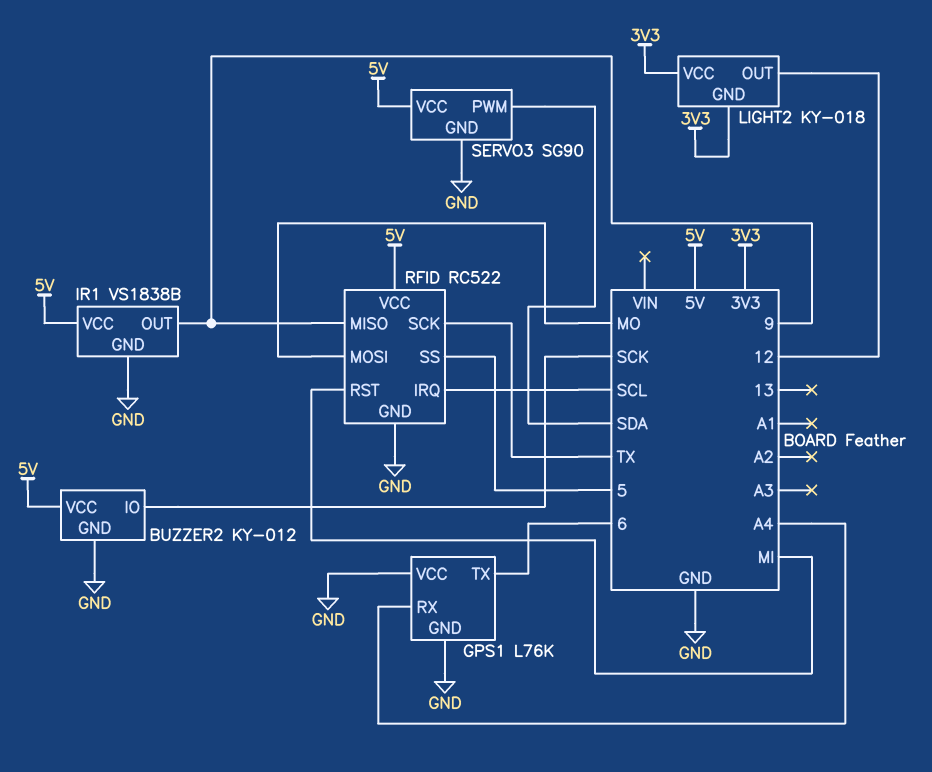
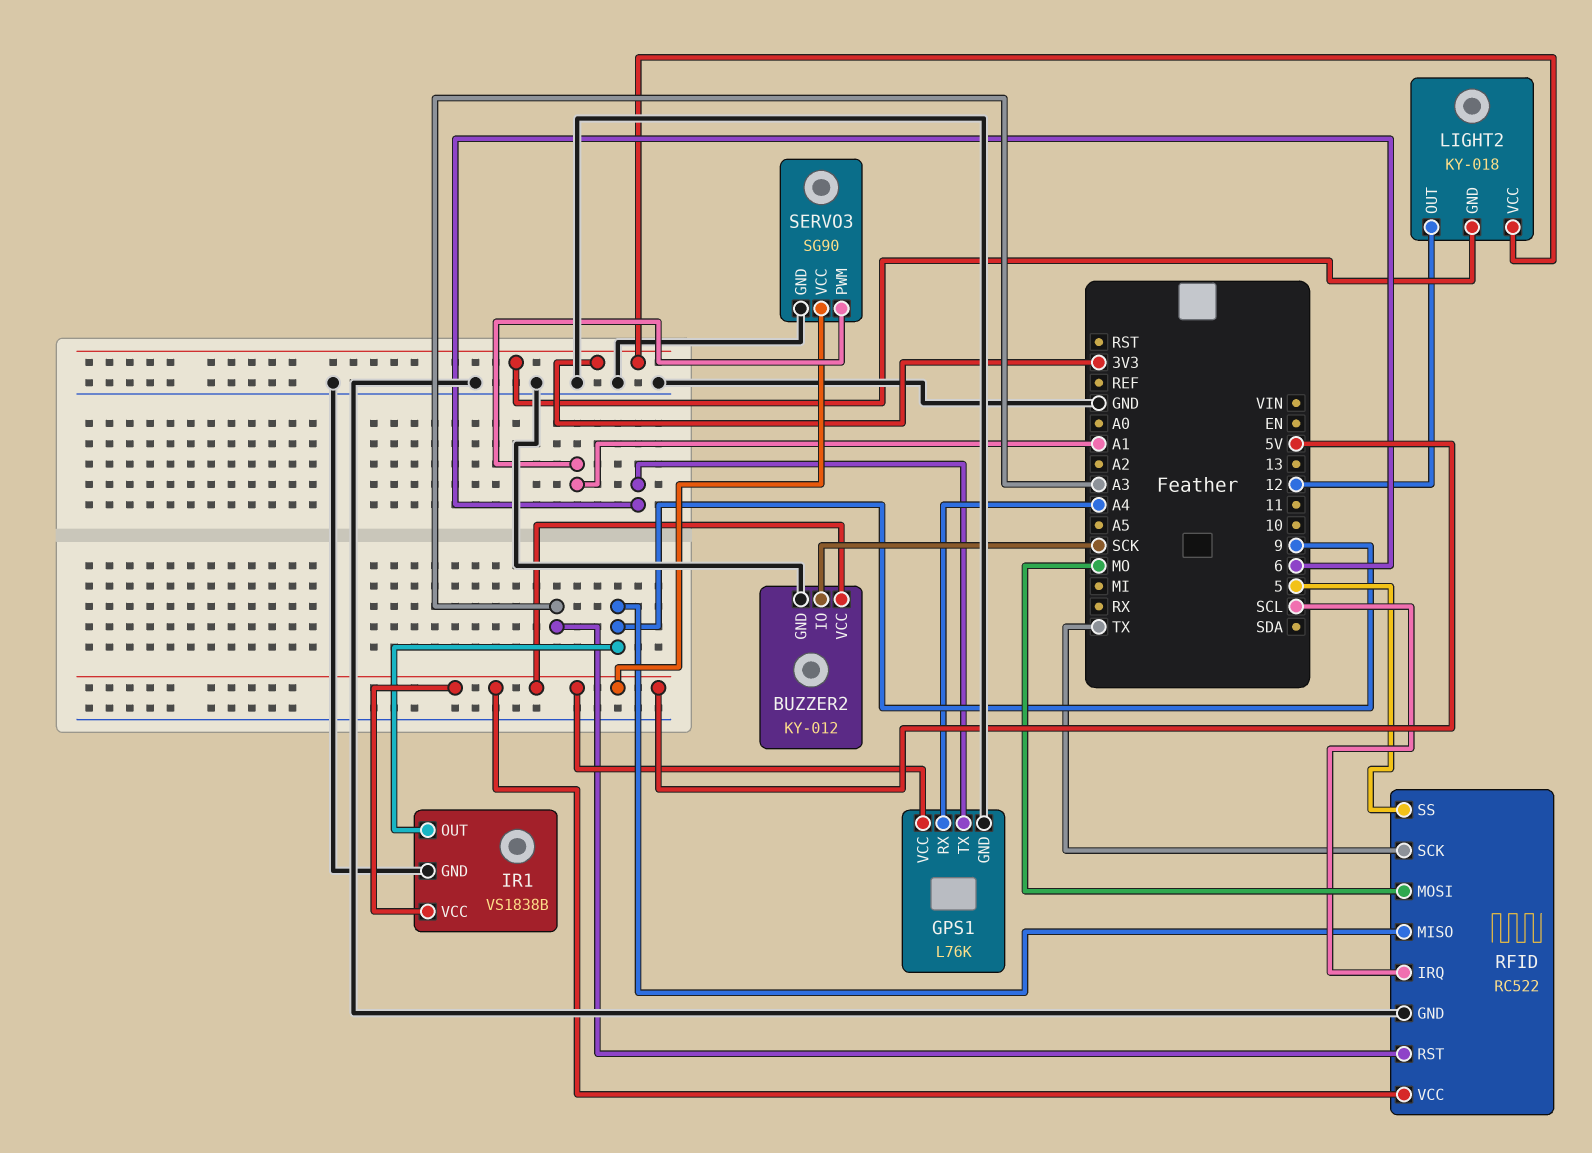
GPS1 pin VCC: GND -> 5V
RFID pin RST: MI -> A3
SERVO3 pin PWM: SDA -> A1

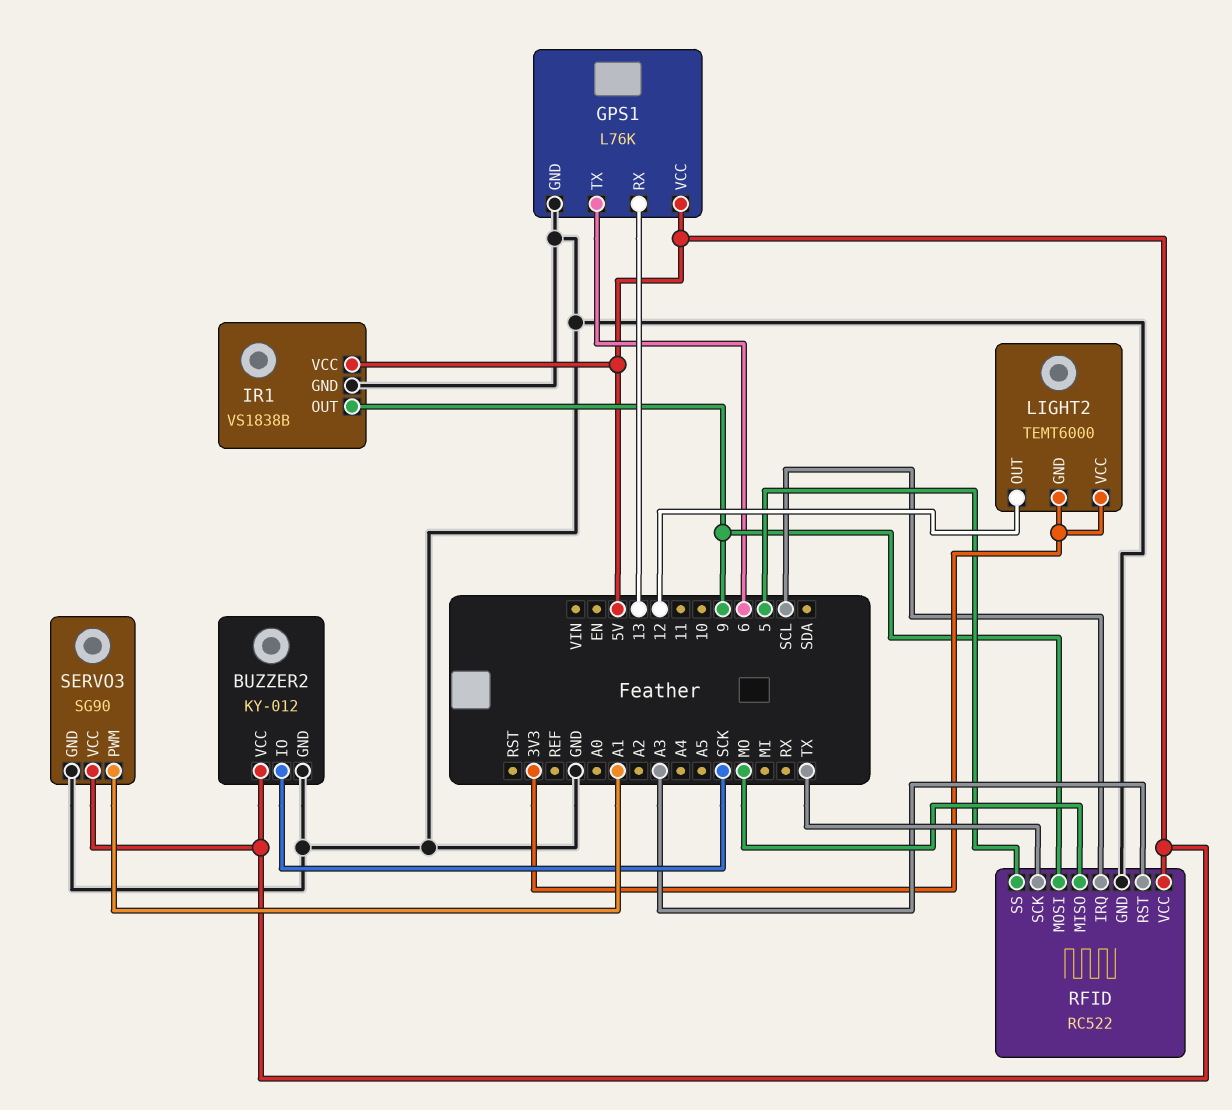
GPS1 pin RX: A4 -> 13
LIGHT2: KY-018 -> TEMT6000
RFID pin MISO: 9 -> MO
RFID pin MOSI: MO -> 9

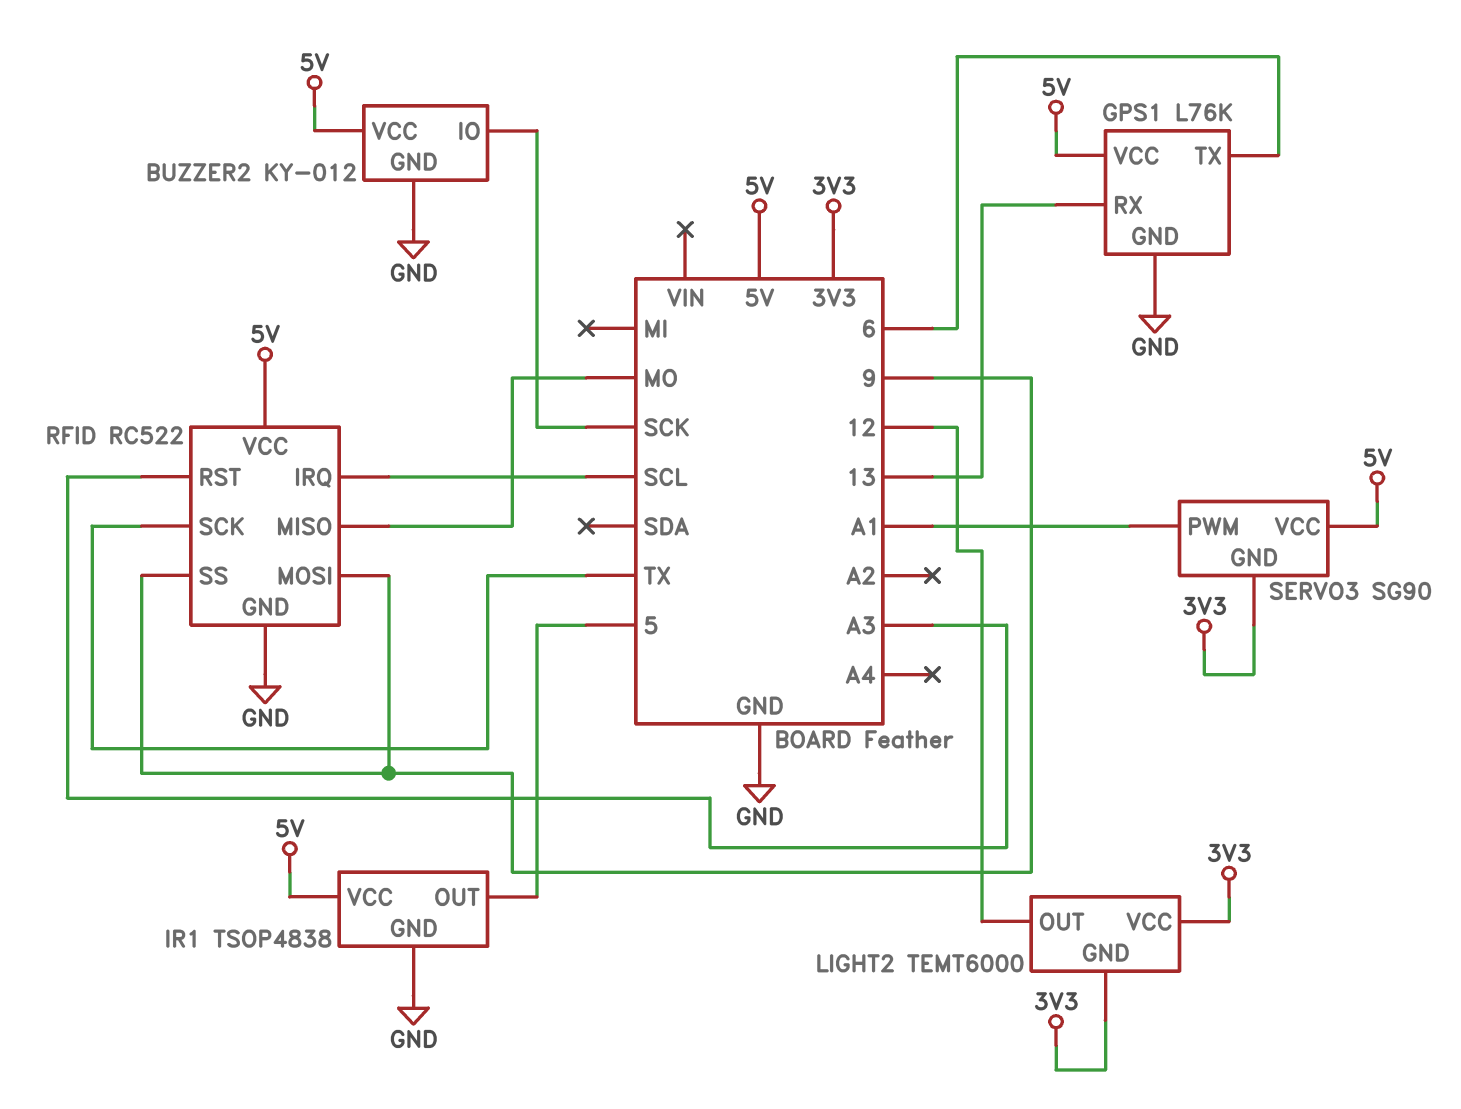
IR1: VS1838B -> TSOP4838
IR1 pin OUT: 9 -> 5
RFID pin SS: 5 -> 9
SERVO3 pin GND: GND -> 3V3

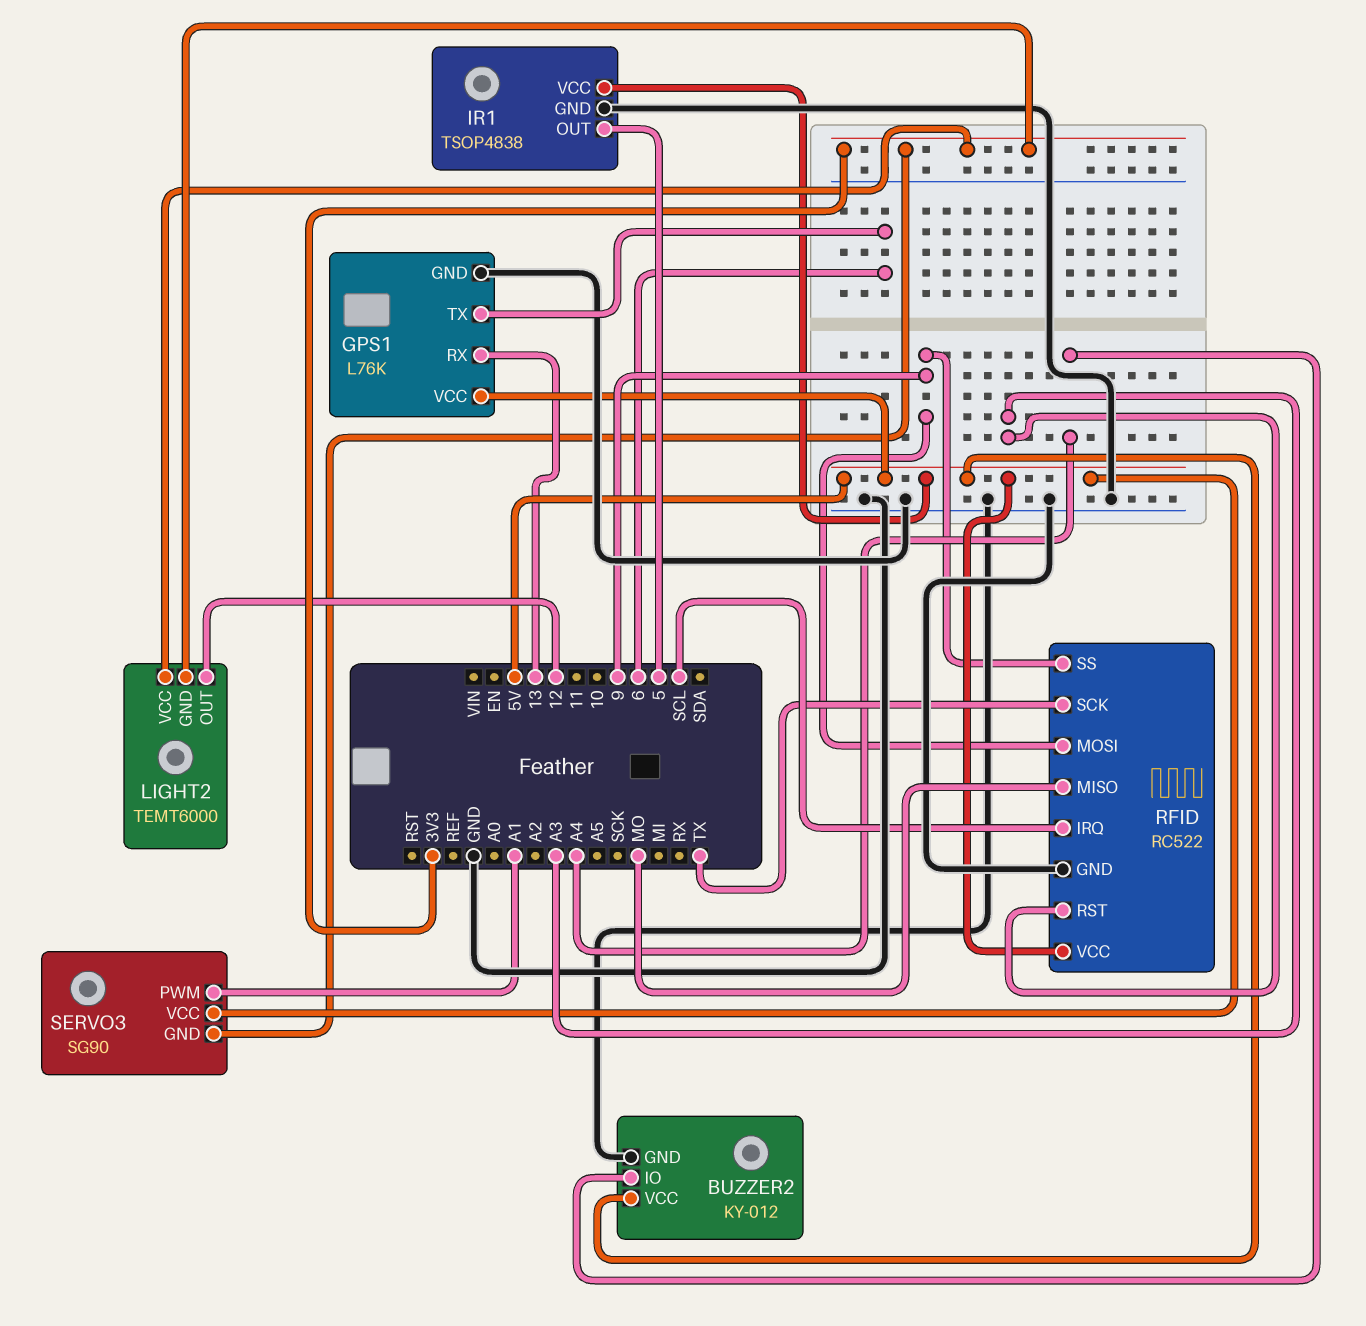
BUZZER2 pin IO: SCK -> A4

